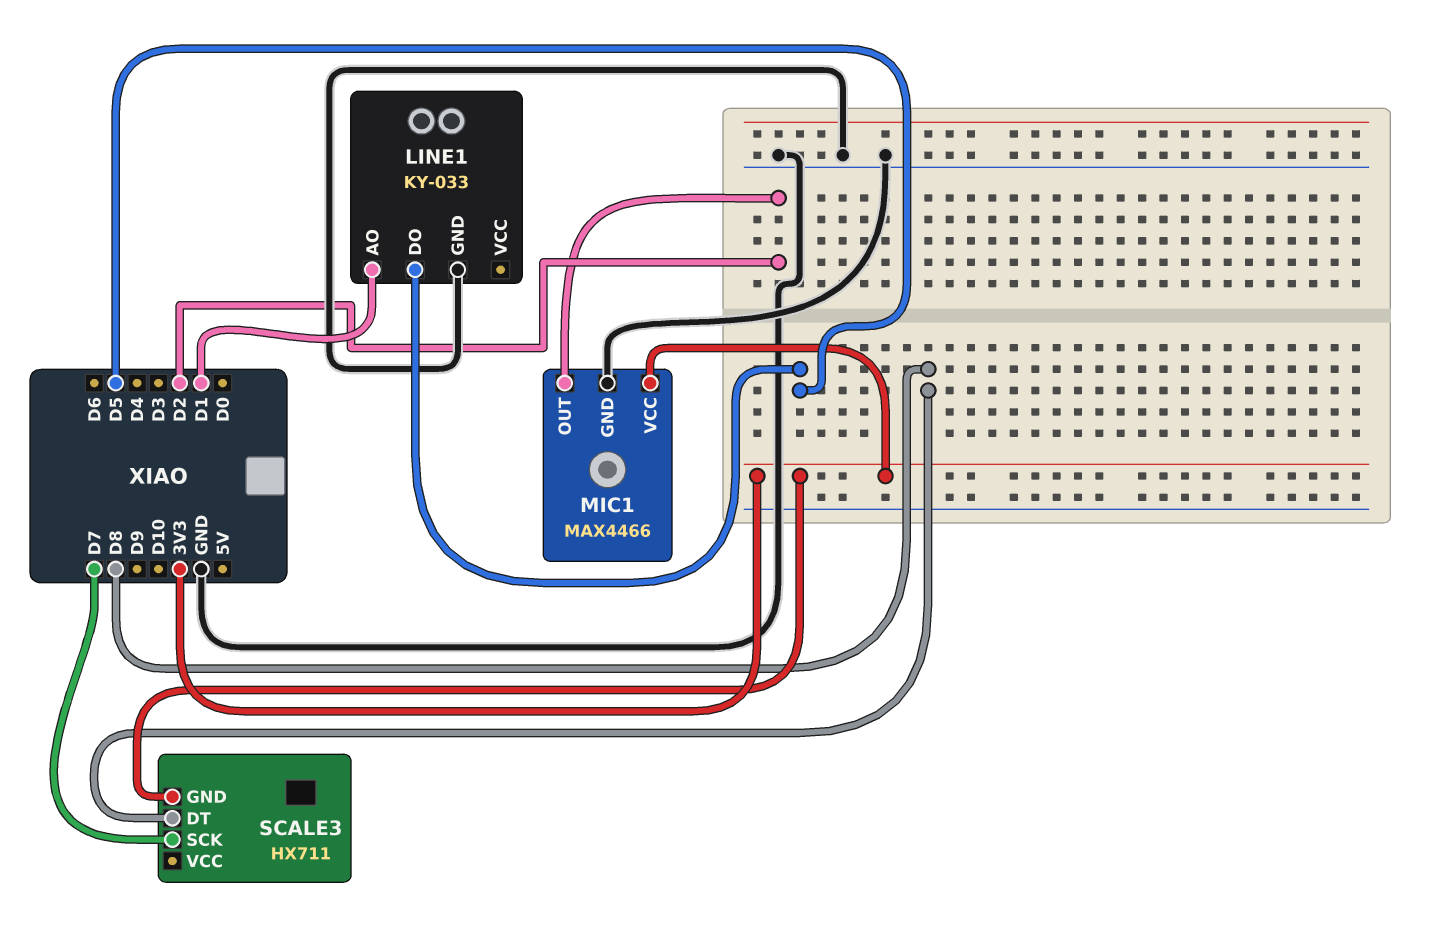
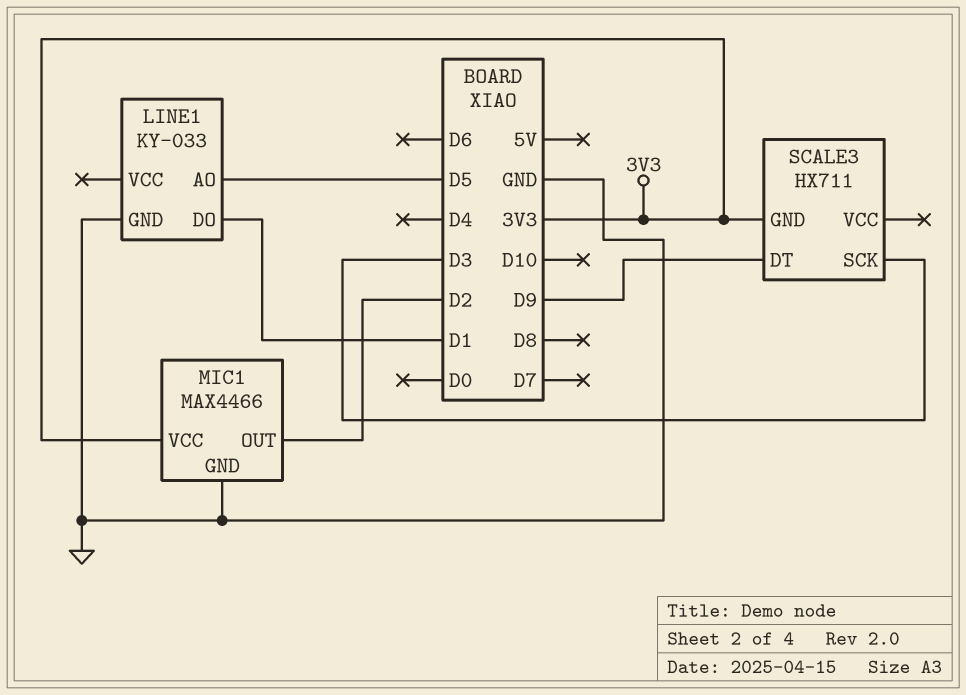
LINE1 pin AO: D1 -> D5
LINE1 pin DO: D5 -> D1
SCALE3 pin DT: D8 -> D9
SCALE3 pin SCK: D7 -> D3

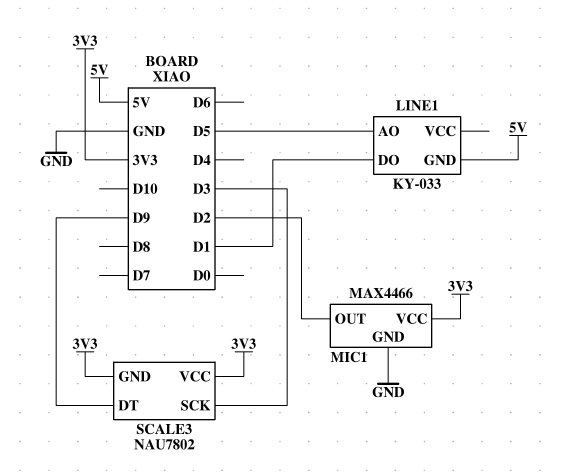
LINE1 pin GND: GND -> 5V
SCALE3: HX711 -> NAU7802
SCALE3 pin VCC: none -> 3V3

